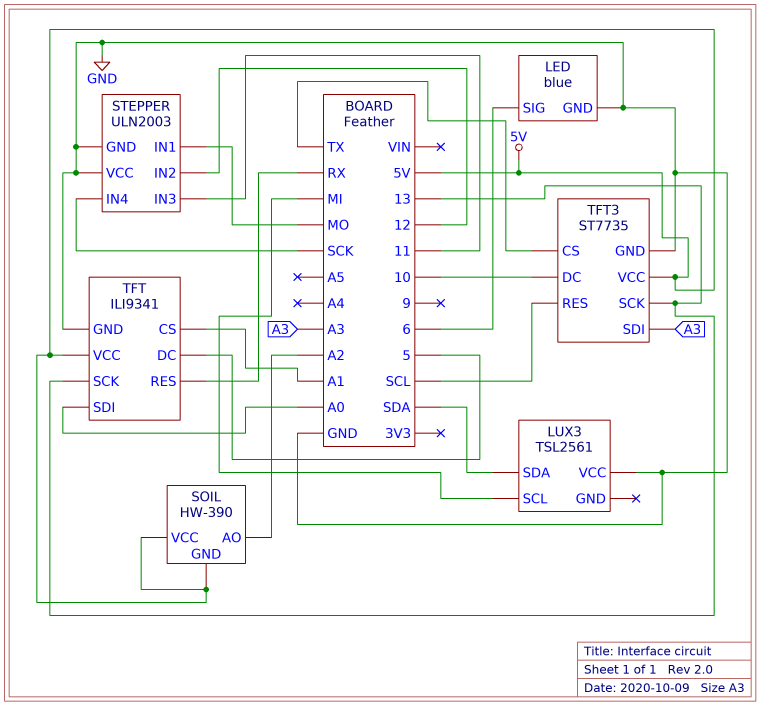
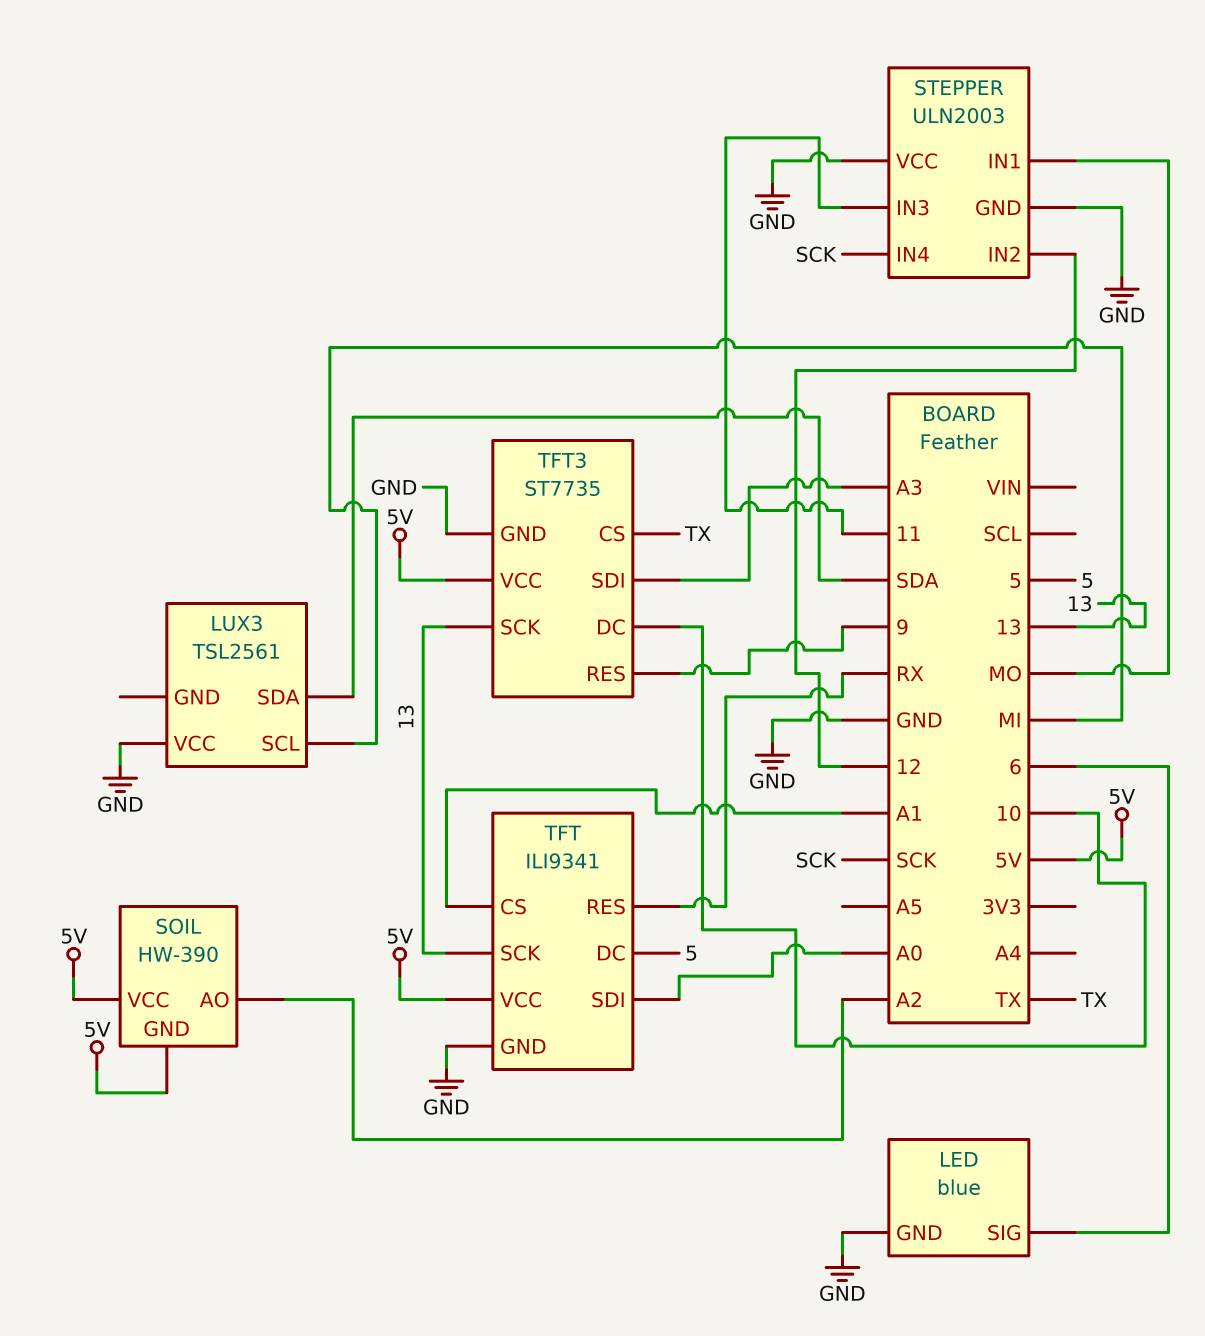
TFT3 pin RES: SCL -> 9

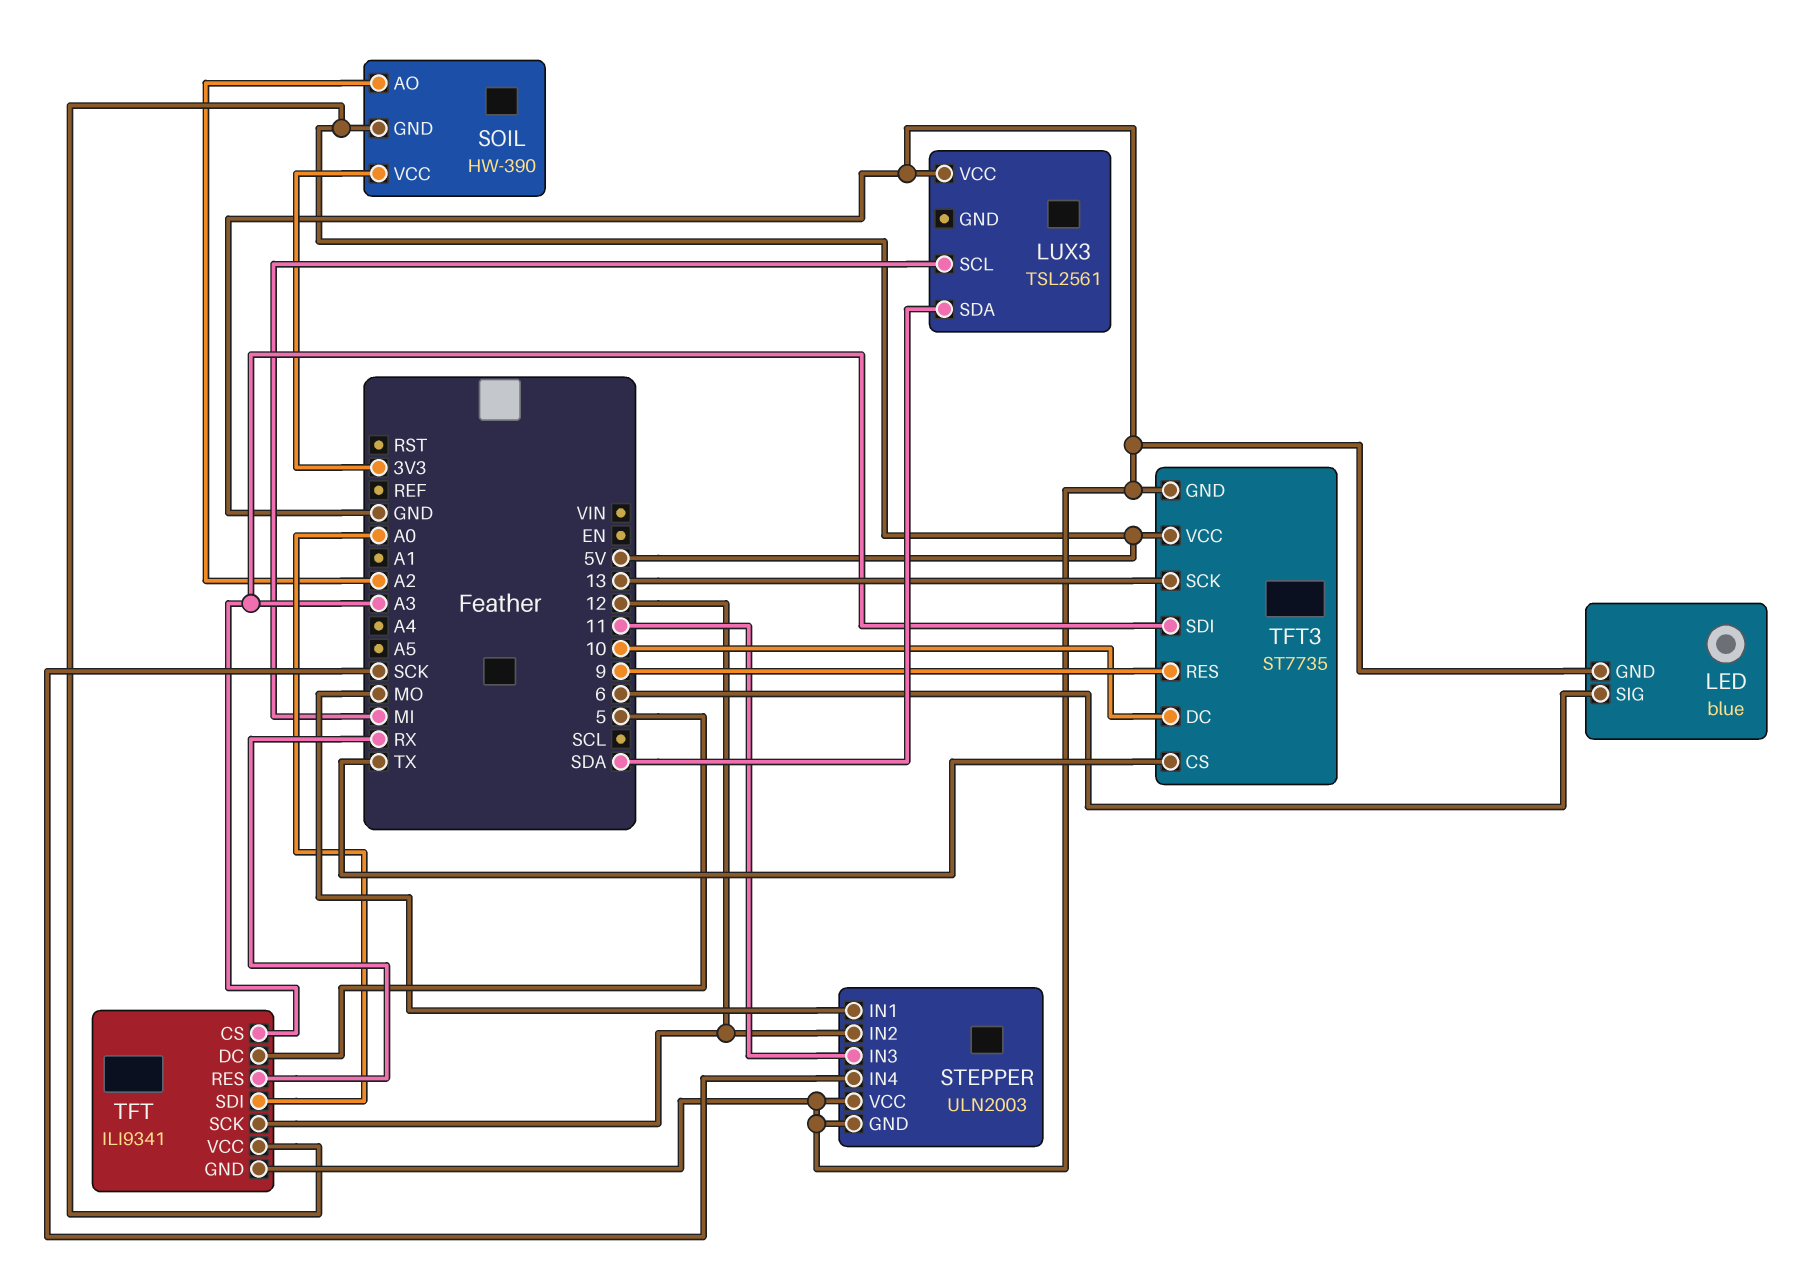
SOIL pin VCC: 5V -> 3V3
TFT pin CS: A1 -> A3
TFT pin SCK: 13 -> 12

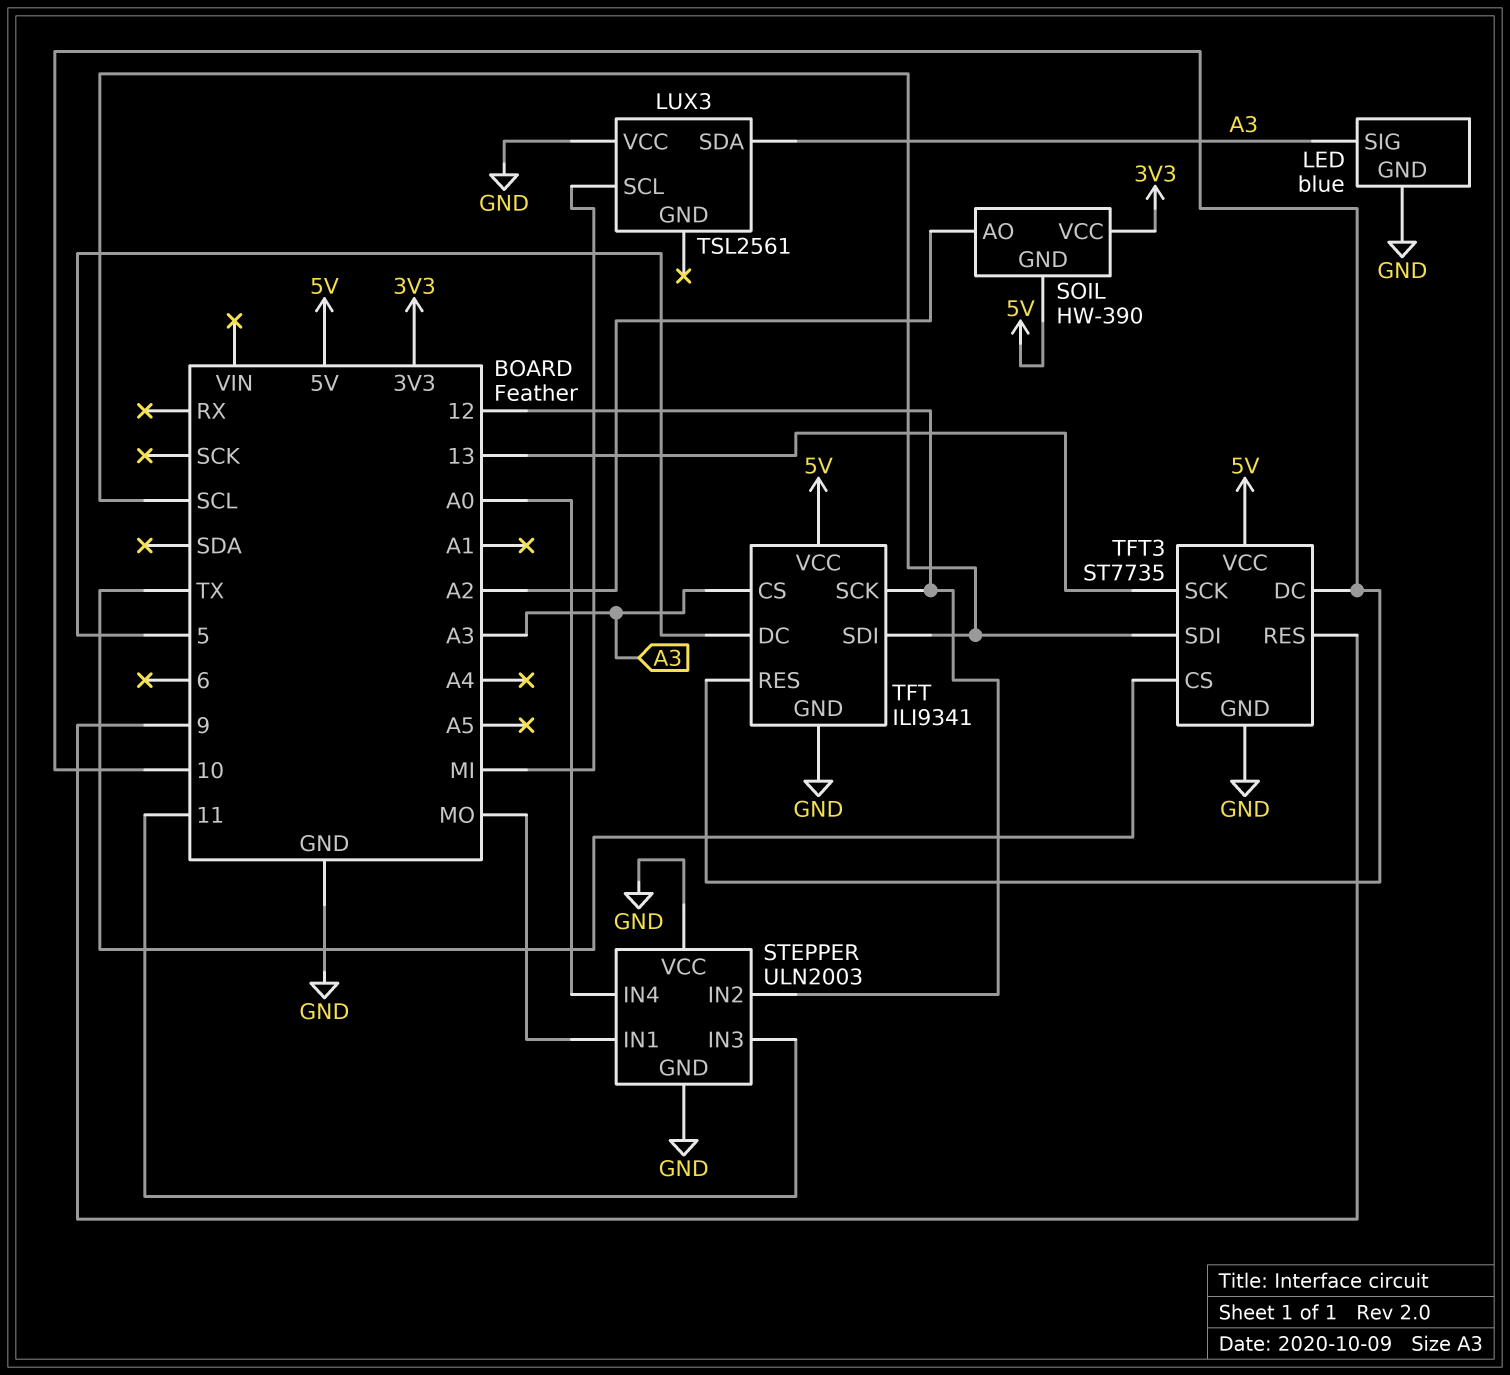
LED pin SIG: 6 -> A3
LUX3 pin SDA: SDA -> A3
STEPPER pin IN4: SCK -> A0
TFT pin RES: RX -> 10
TFT pin SDI: A0 -> SCL
TFT3 pin SDI: A3 -> SCL

